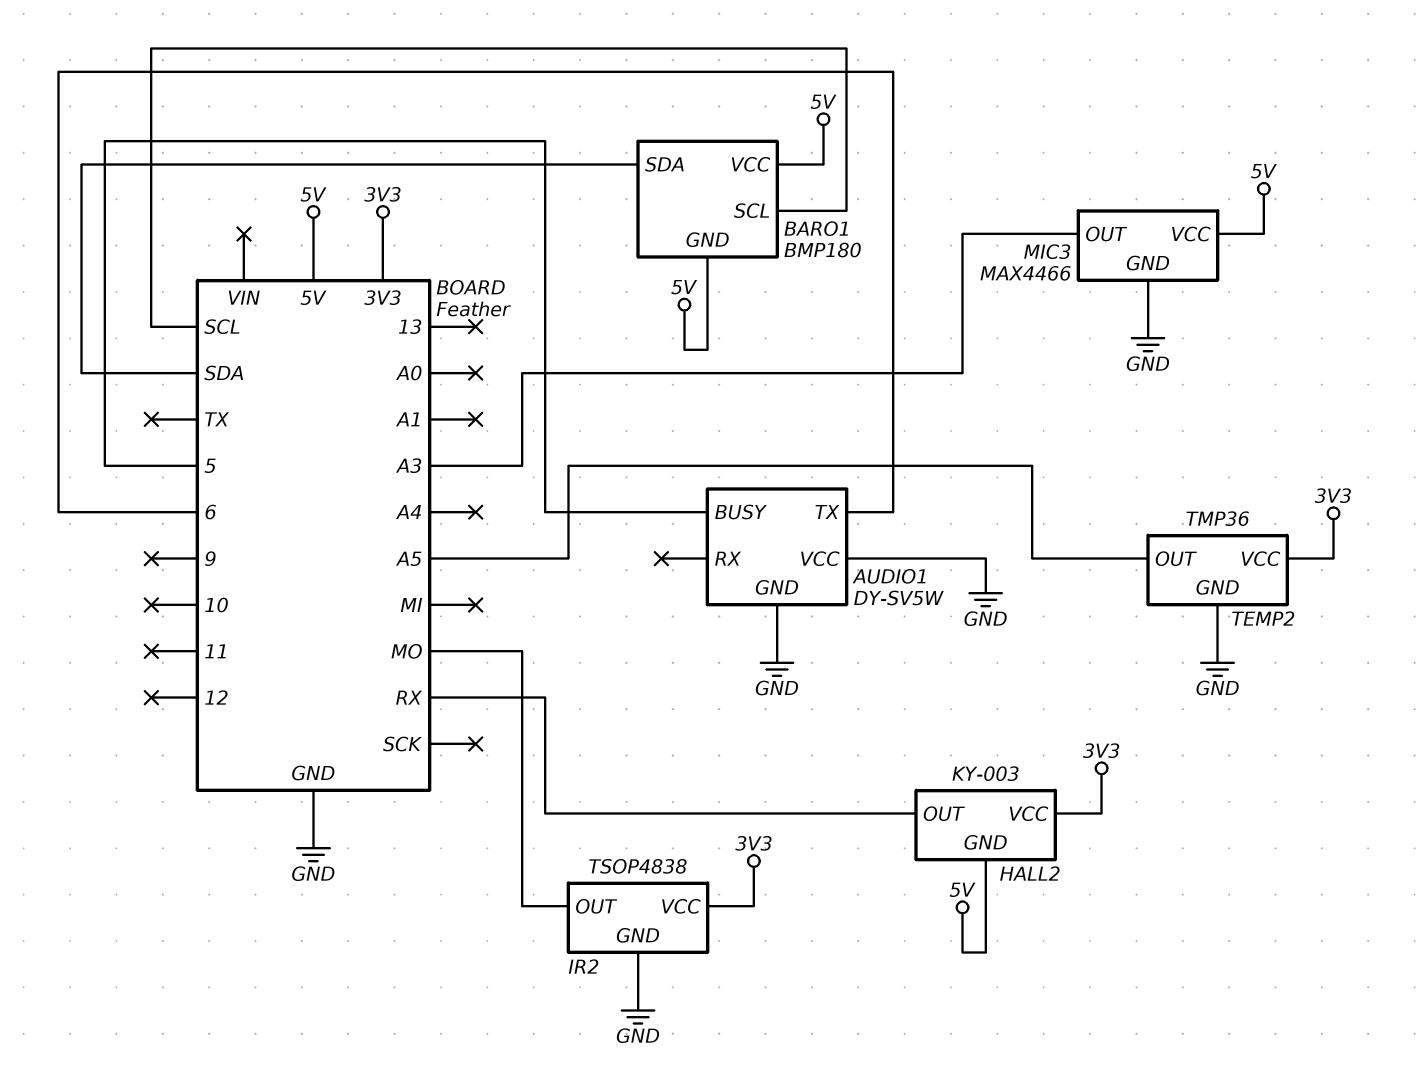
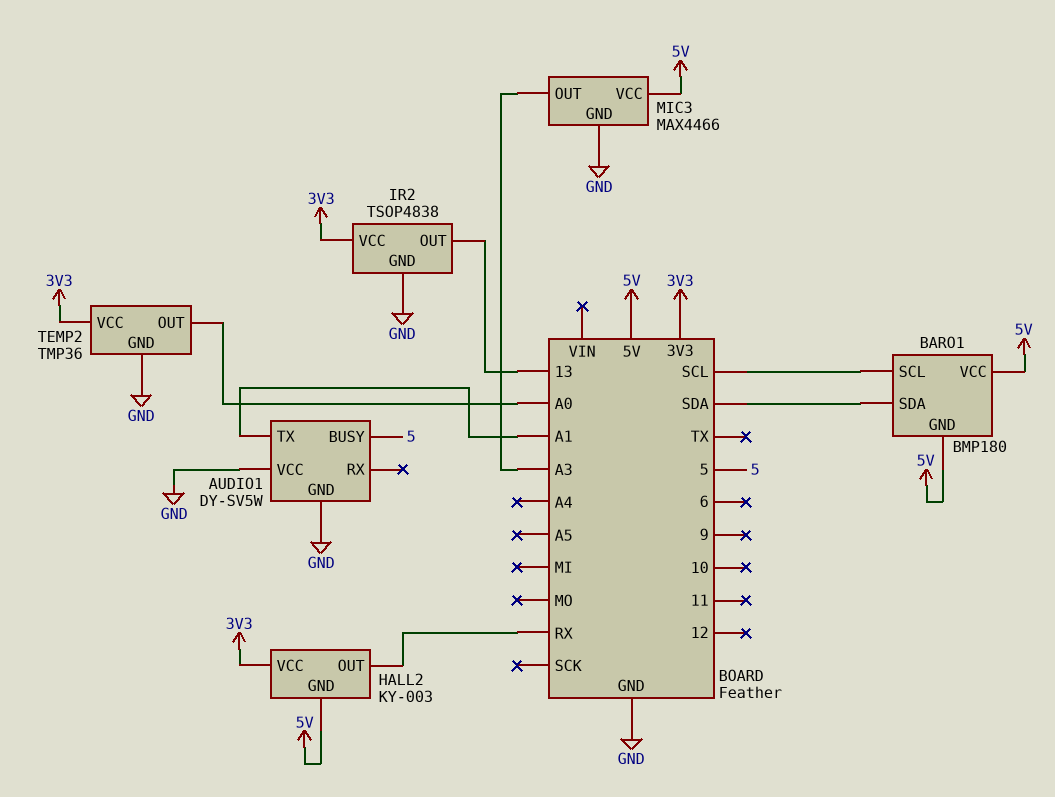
AUDIO1 pin TX: 6 -> A1
IR2 pin OUT: MO -> 13
TEMP2 pin OUT: A5 -> A0

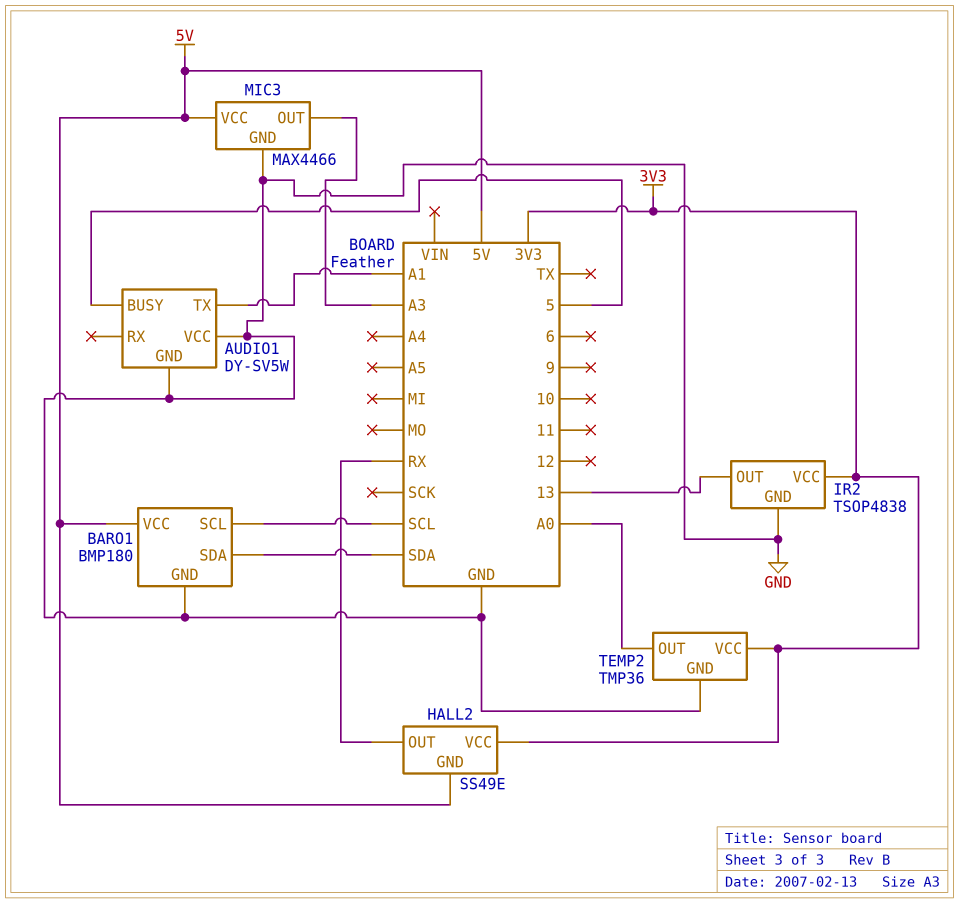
BARO1 pin GND: 5V -> GND
HALL2: KY-003 -> SS49E

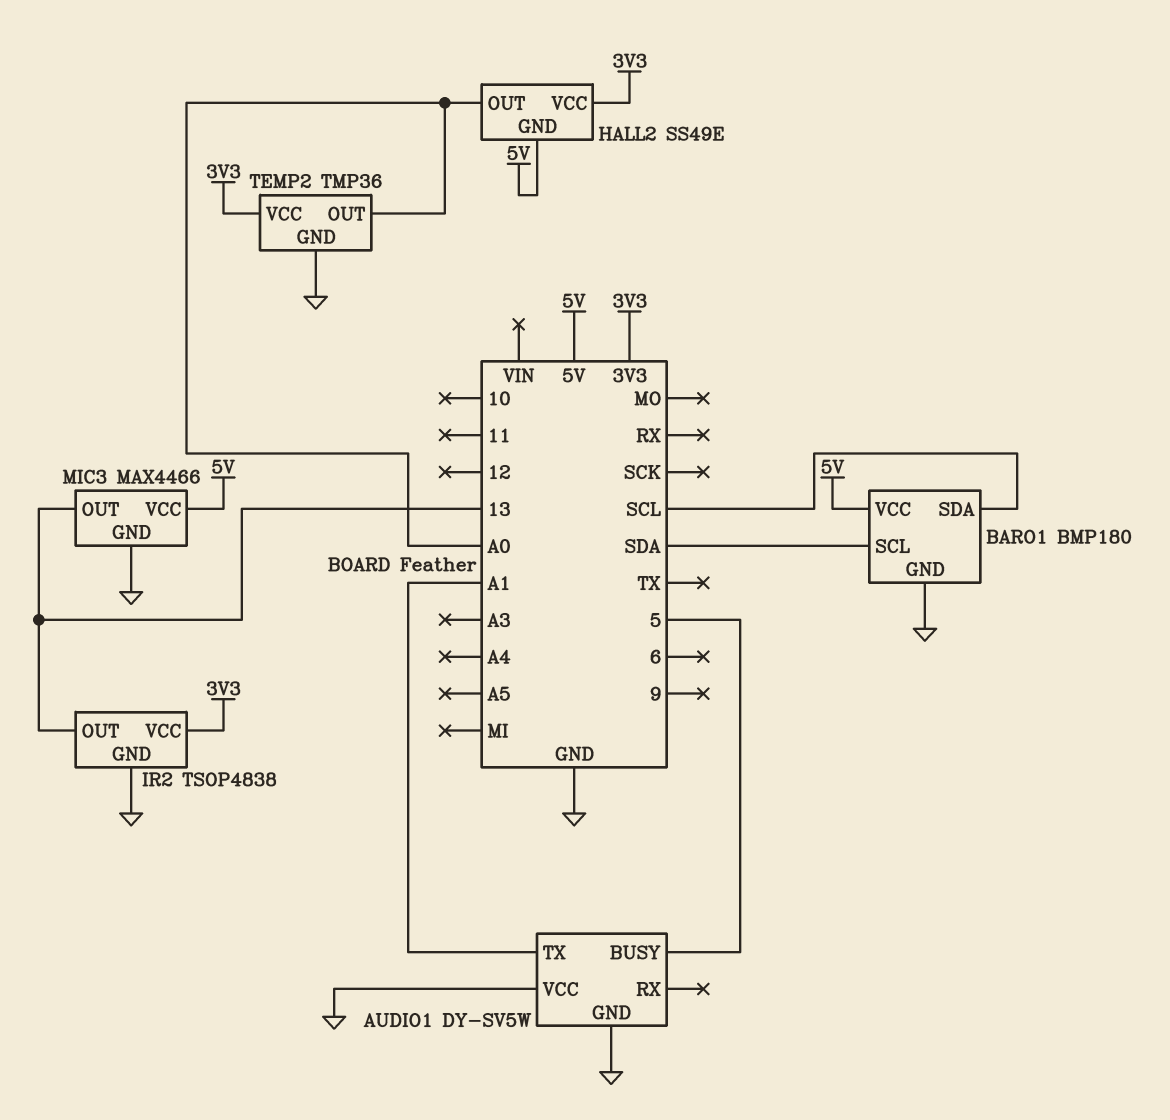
BARO1 pin SCL: SCL -> SDA
BARO1 pin SDA: SDA -> SCL
HALL2 pin OUT: RX -> A0
MIC3 pin OUT: A3 -> 13

